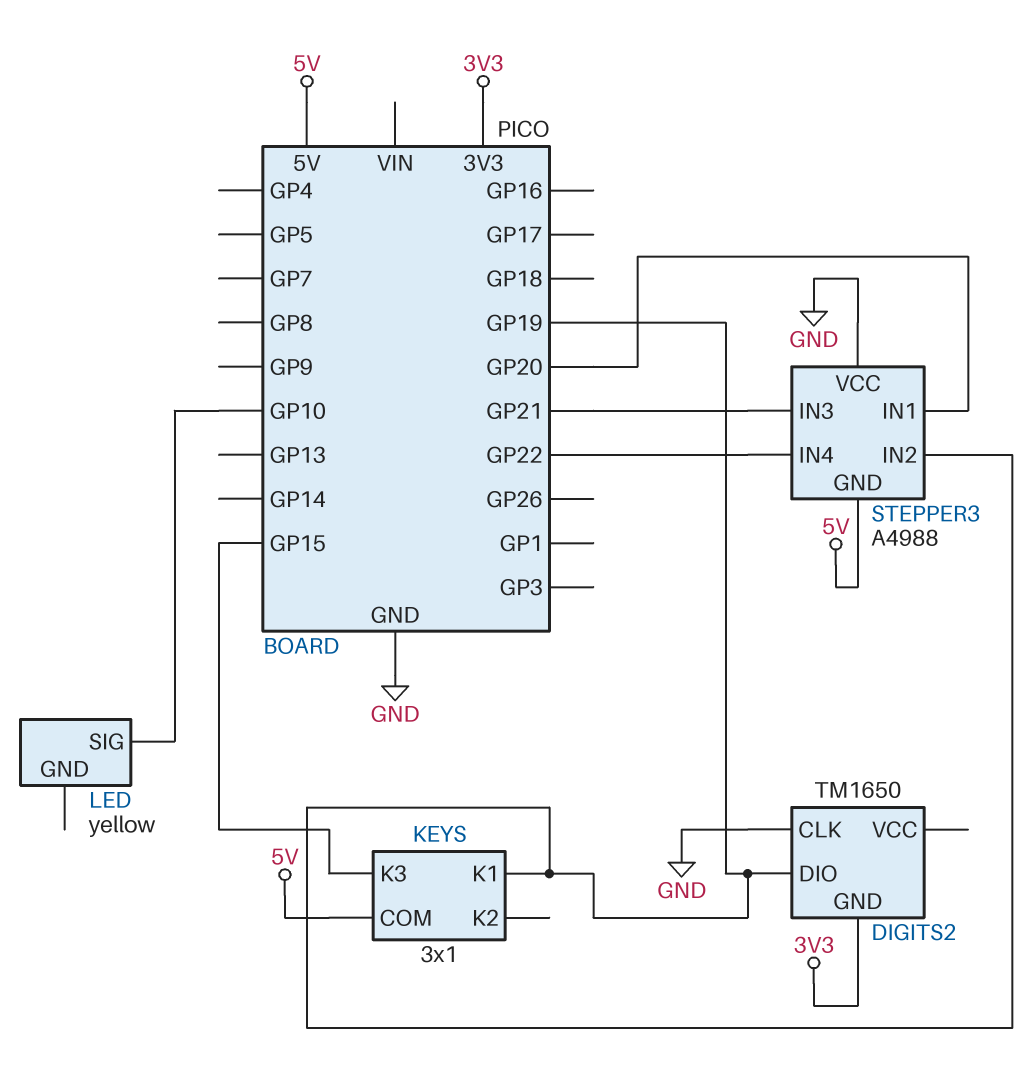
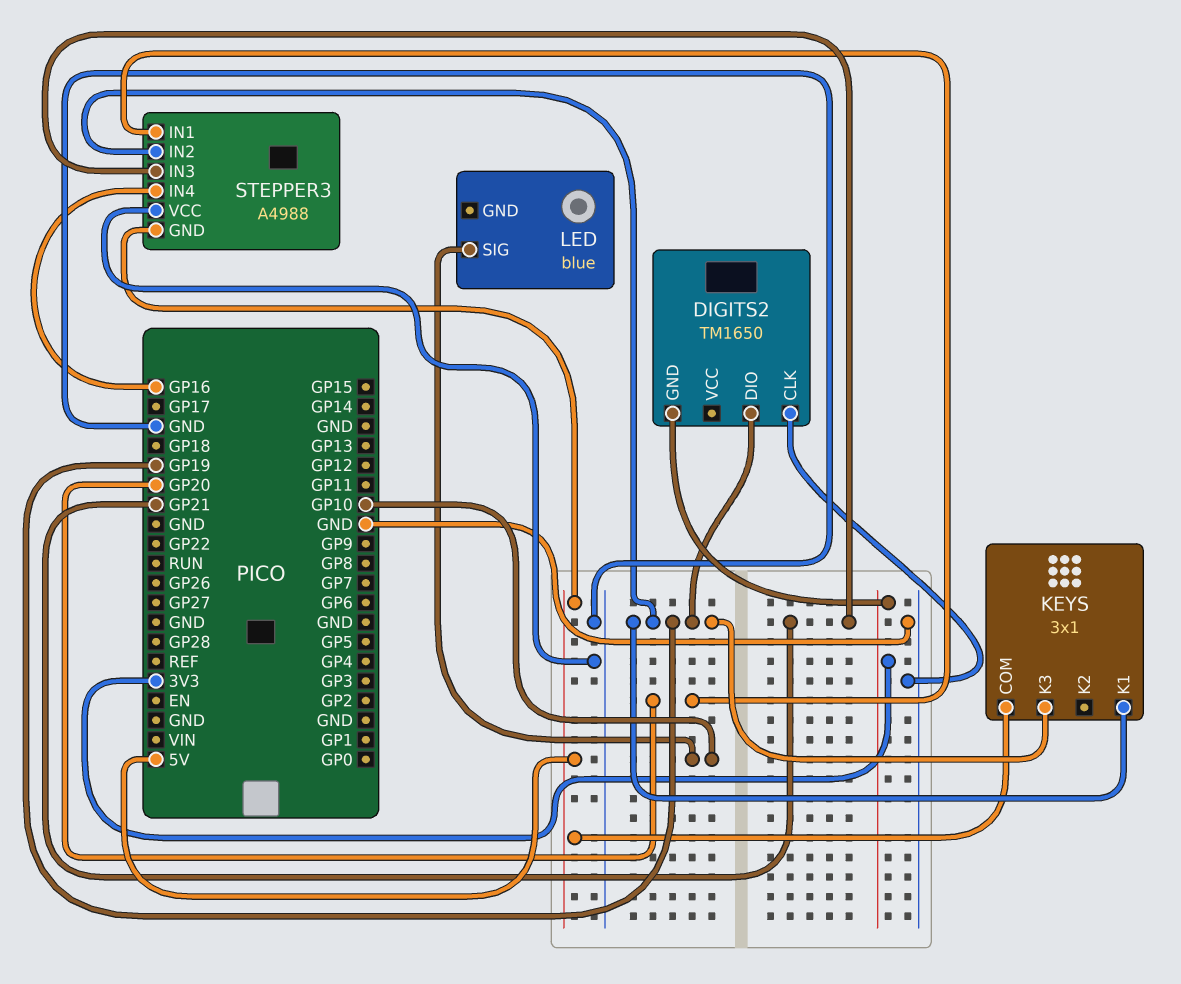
KEYS pin K3: GP15 -> GP19
LED: yellow -> blue
STEPPER3 pin IN4: GP22 -> GP16

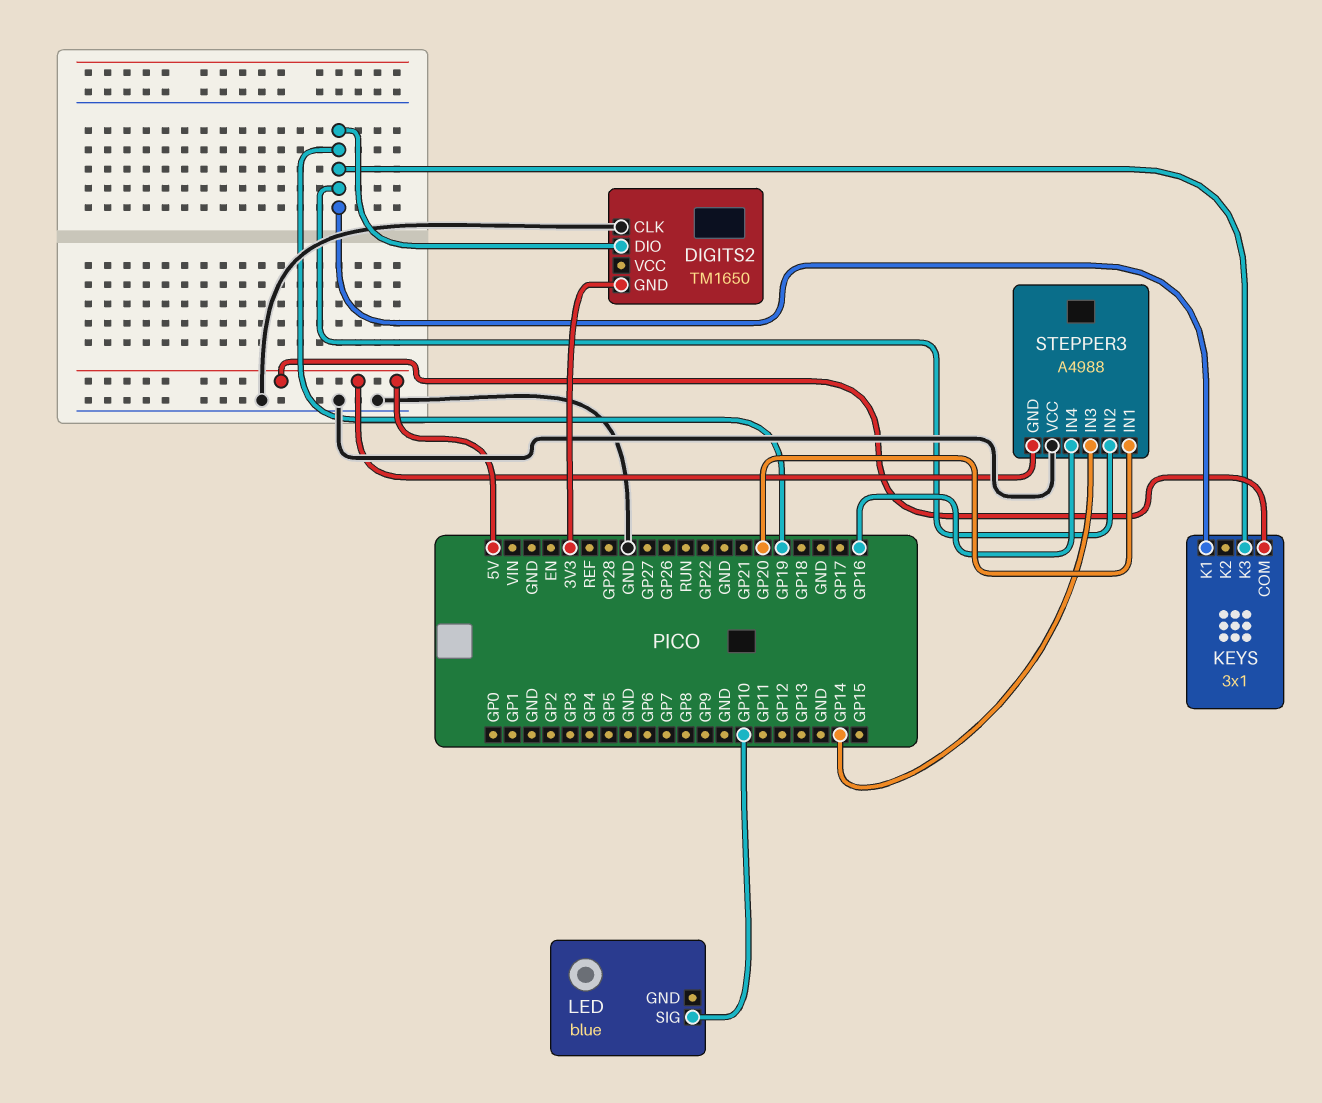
STEPPER3 pin IN3: GP21 -> GP14

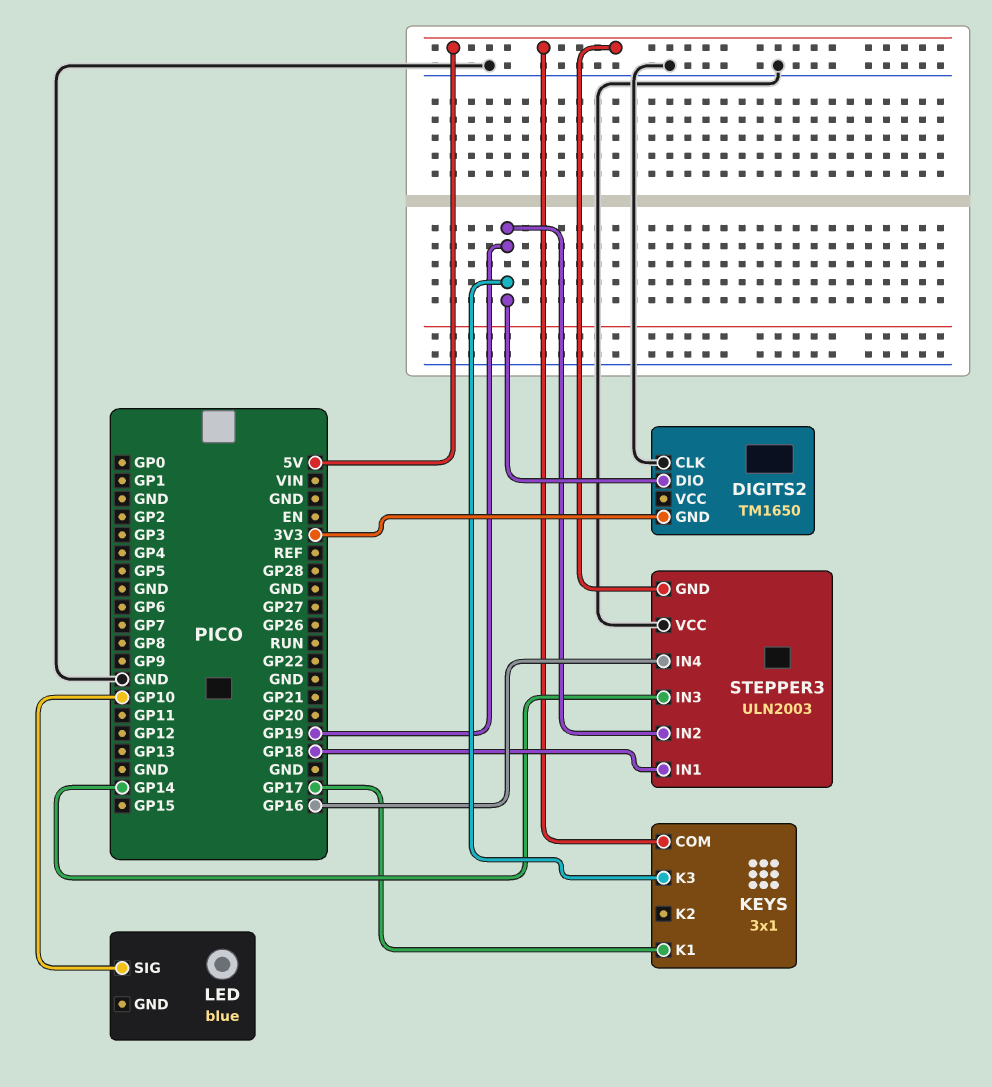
KEYS pin K1: GP19 -> GP17
STEPPER3: A4988 -> ULN2003
STEPPER3 pin IN1: GP20 -> GP18

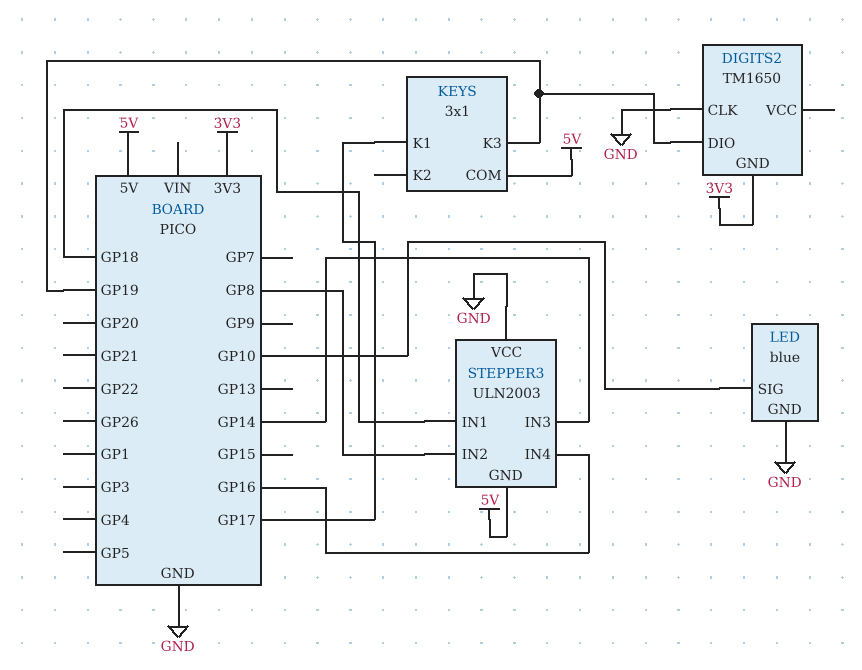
LED pin GND: none -> GND
STEPPER3 pin IN2: GP19 -> GP8

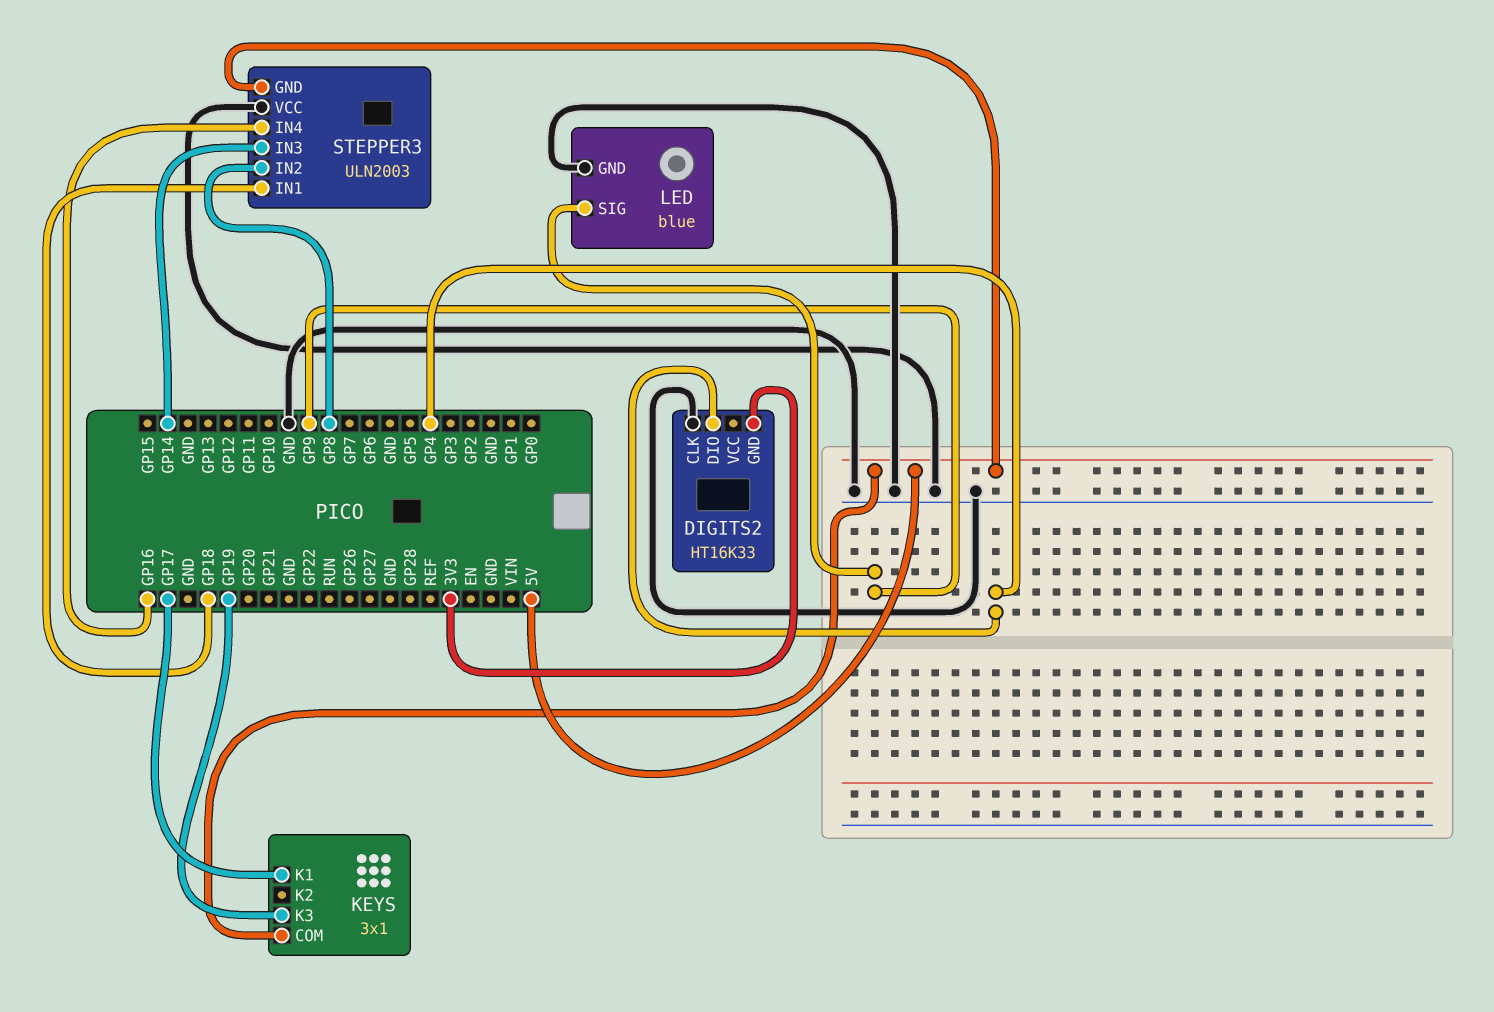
DIGITS2: TM1650 -> HT16K33
DIGITS2 pin DIO: GP19 -> GP4
LED pin SIG: GP10 -> GP9

